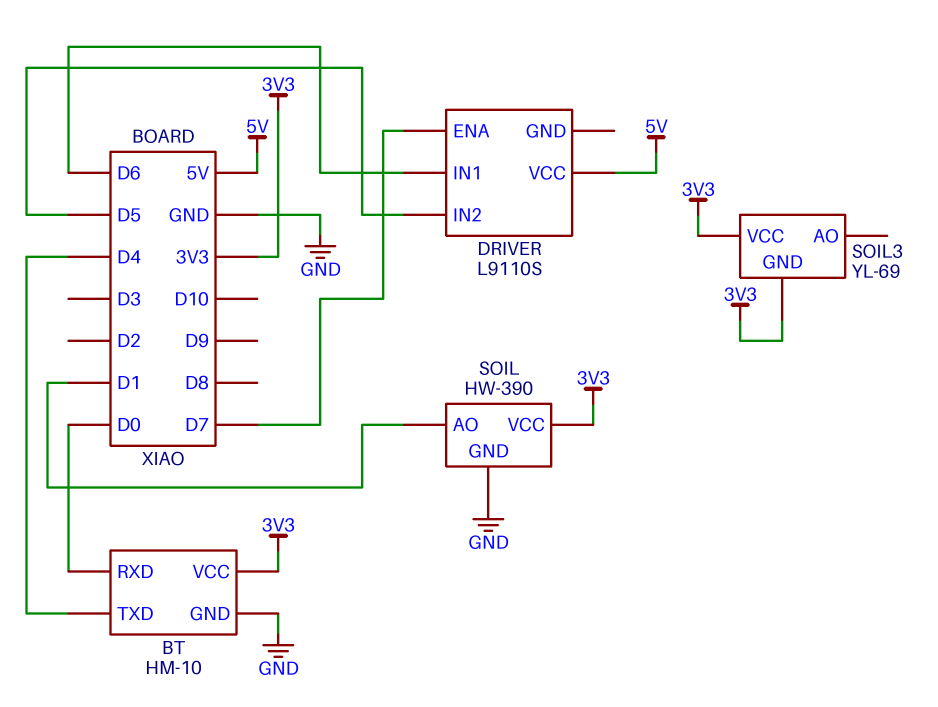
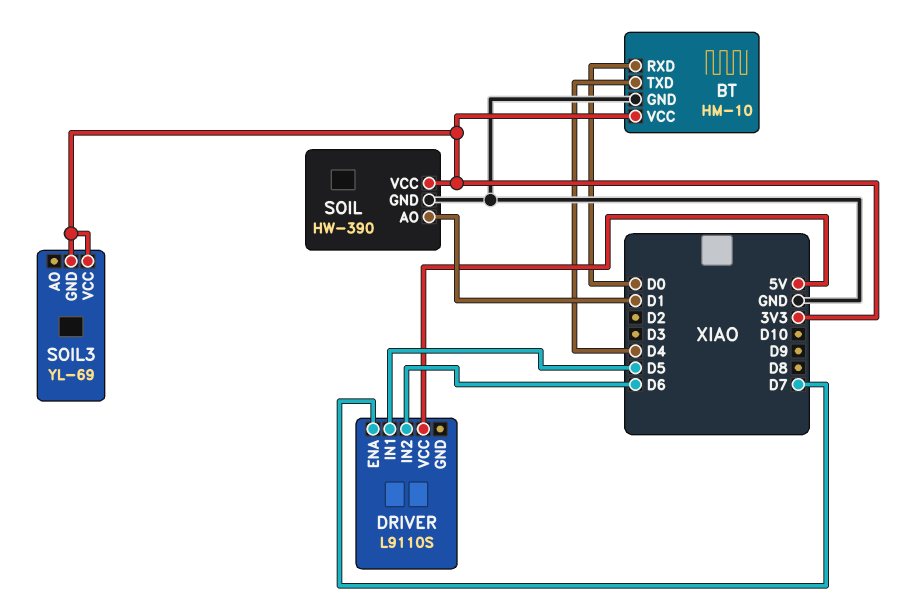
DRIVER pin IN1: D6 -> D5
DRIVER pin IN2: D5 -> D6

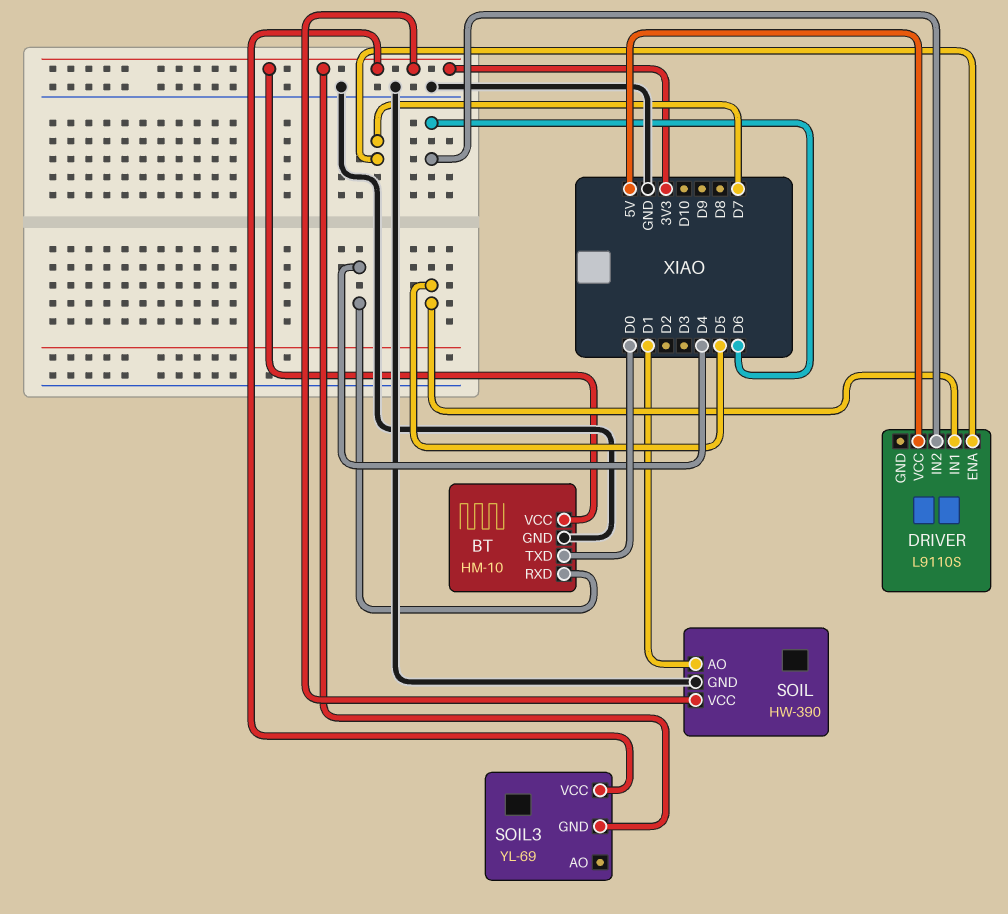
BT pin RXD: D0 -> D4
BT pin TXD: D4 -> D0

